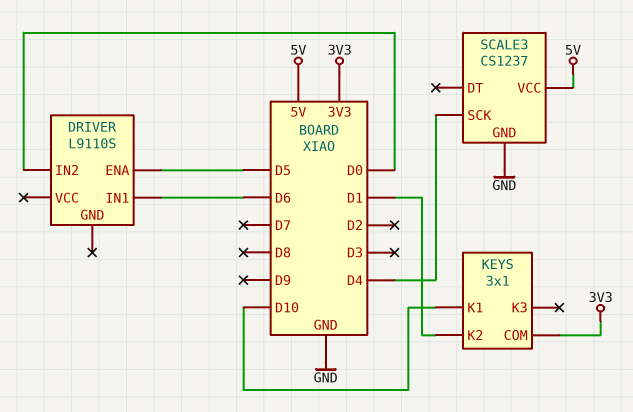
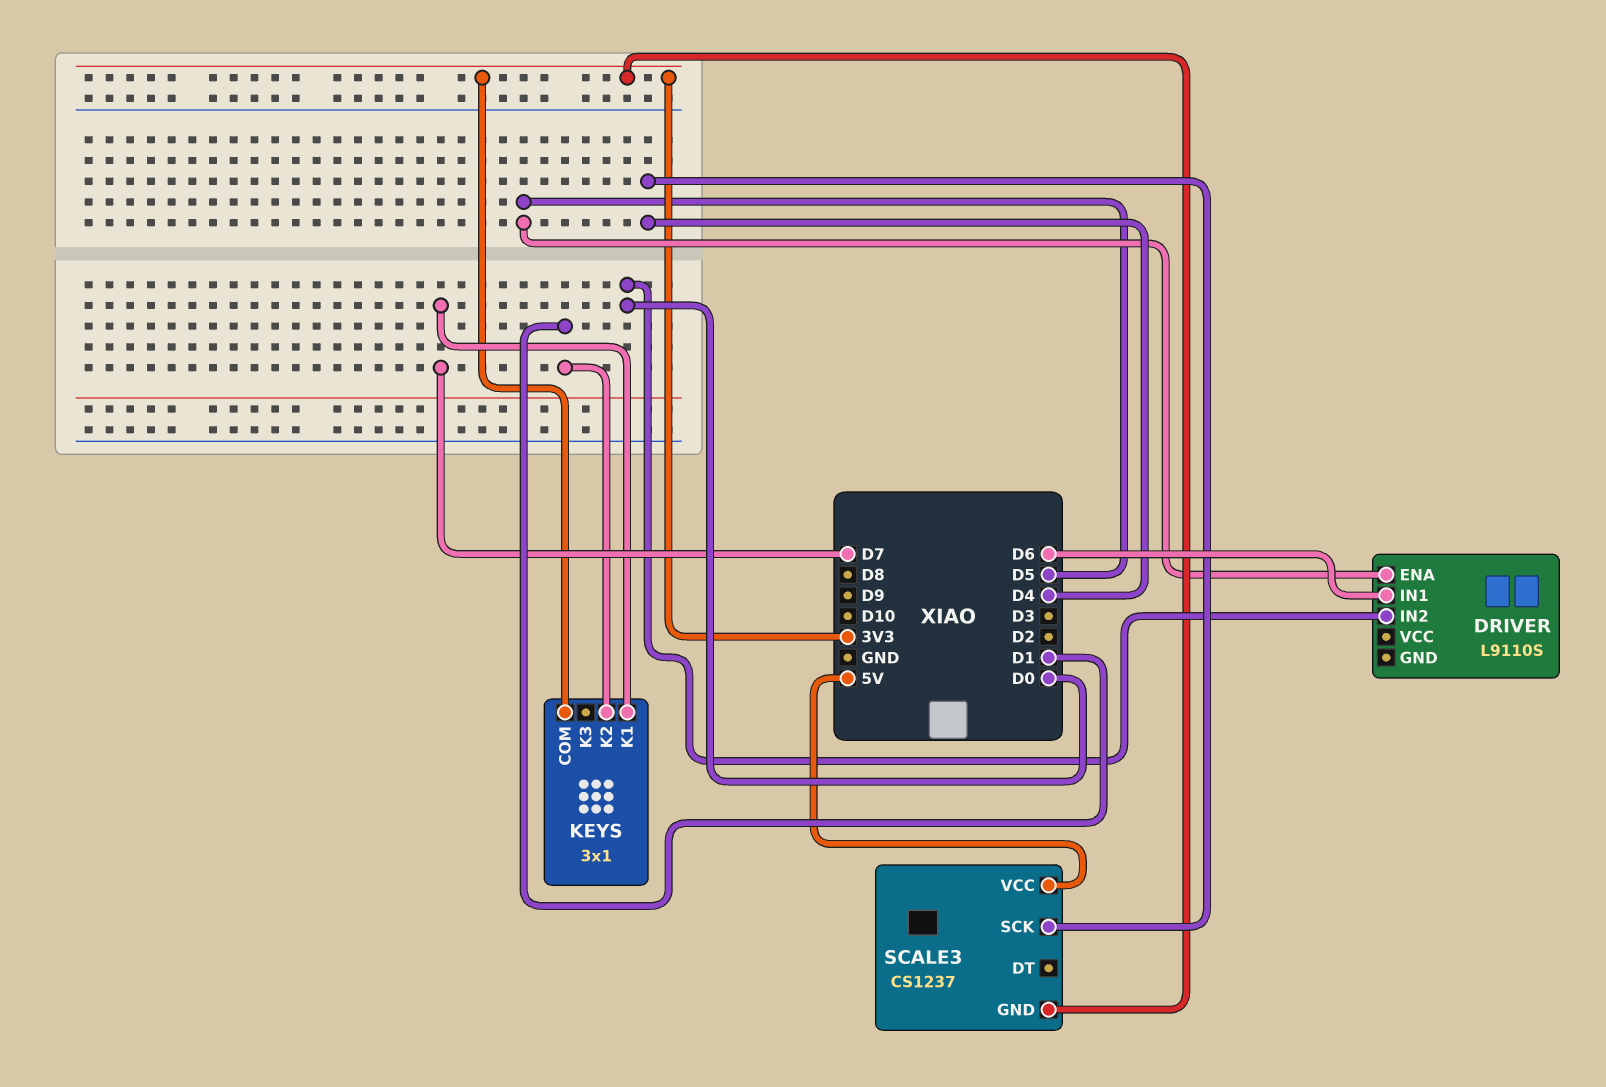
KEYS pin K1: D10 -> D7
SCALE3 pin GND: GND -> 3V3

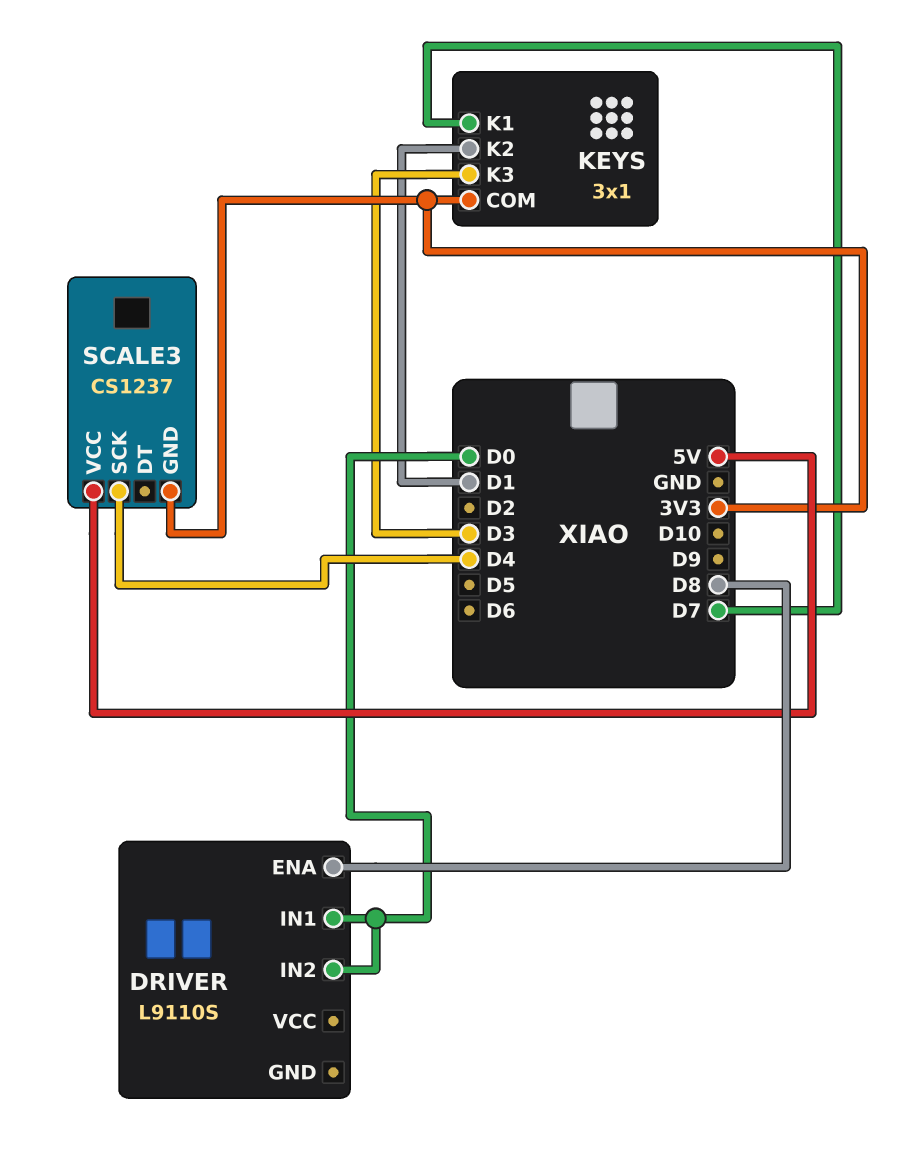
DRIVER pin ENA: D5 -> D8
DRIVER pin IN1: D6 -> D0
KEYS pin K3: none -> D3

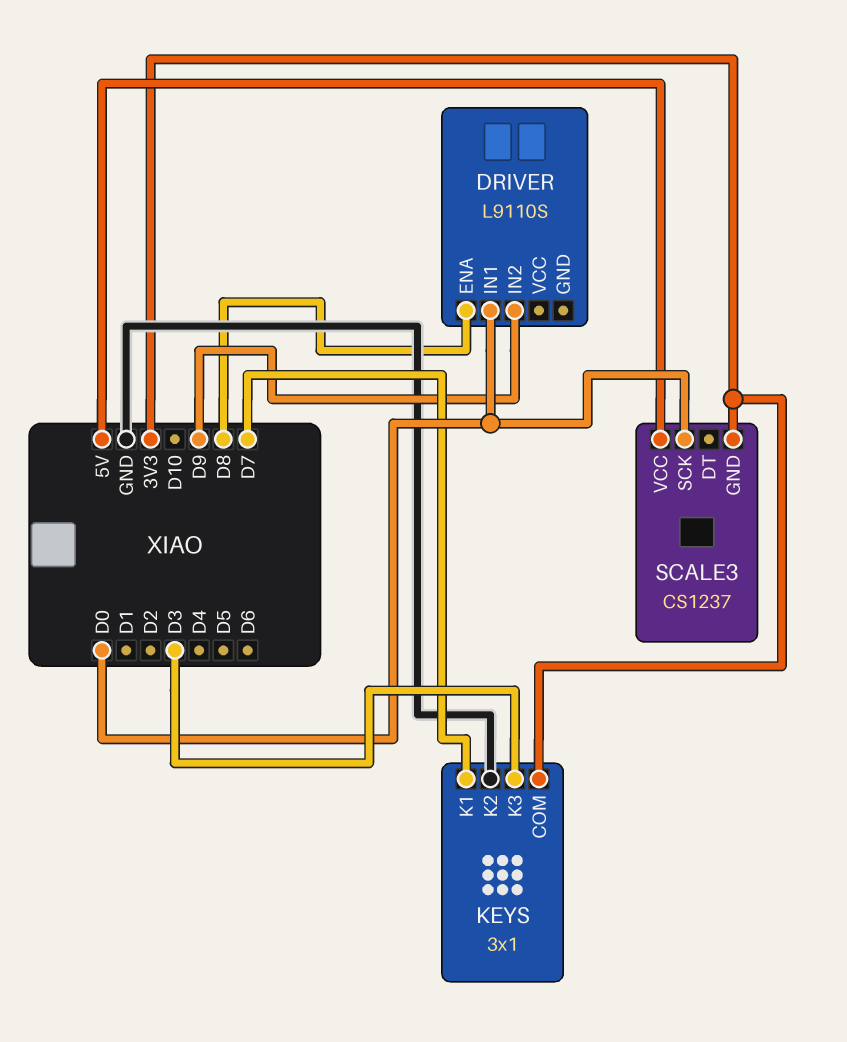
DRIVER pin IN2: D0 -> D9
KEYS pin K2: D1 -> GND
SCALE3 pin SCK: D4 -> D0

